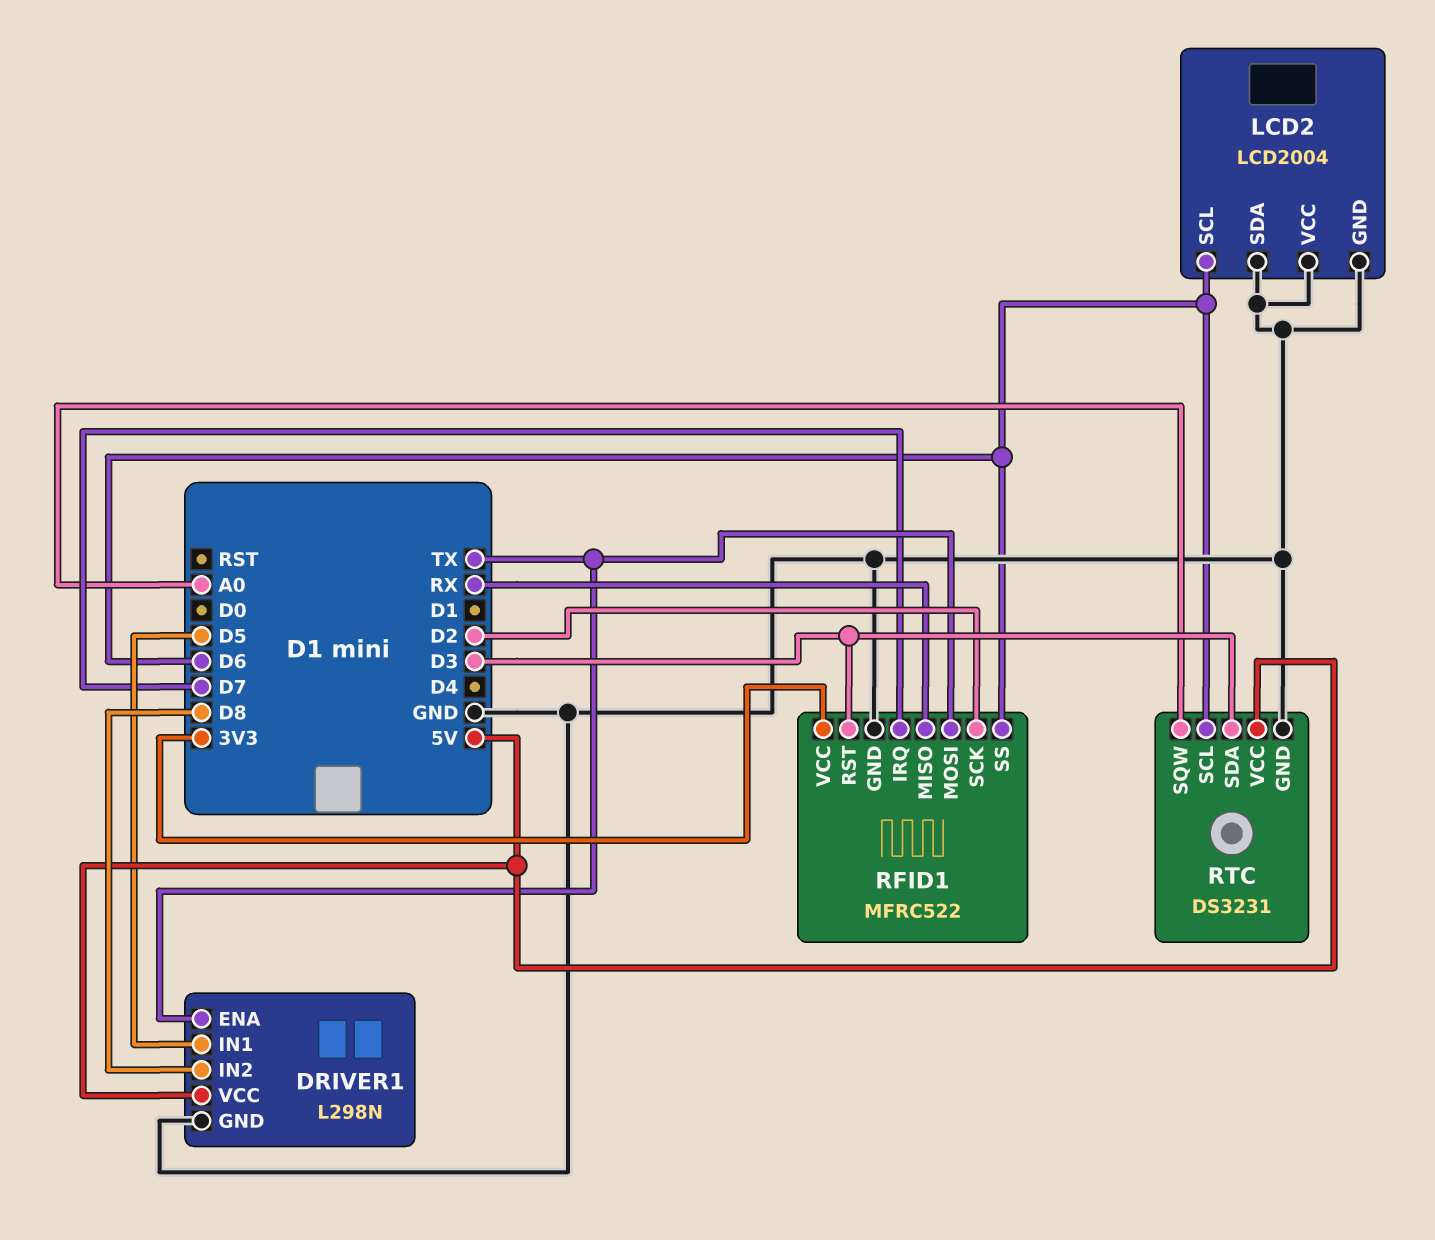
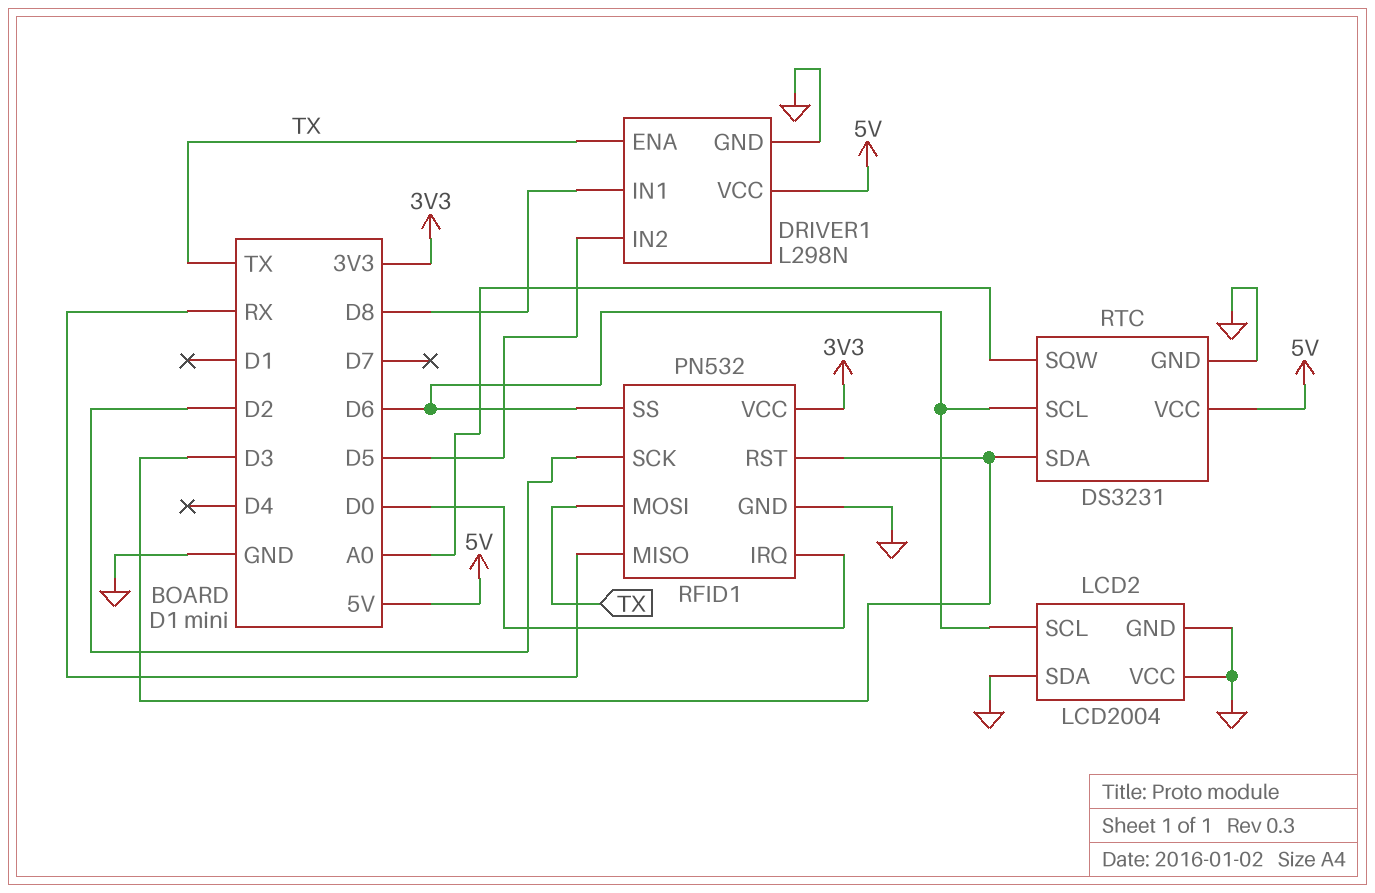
DRIVER1 pin IN1: D5 -> D8
DRIVER1 pin IN2: D8 -> D5
RFID1: MFRC522 -> PN532
RFID1 pin IRQ: D7 -> D0

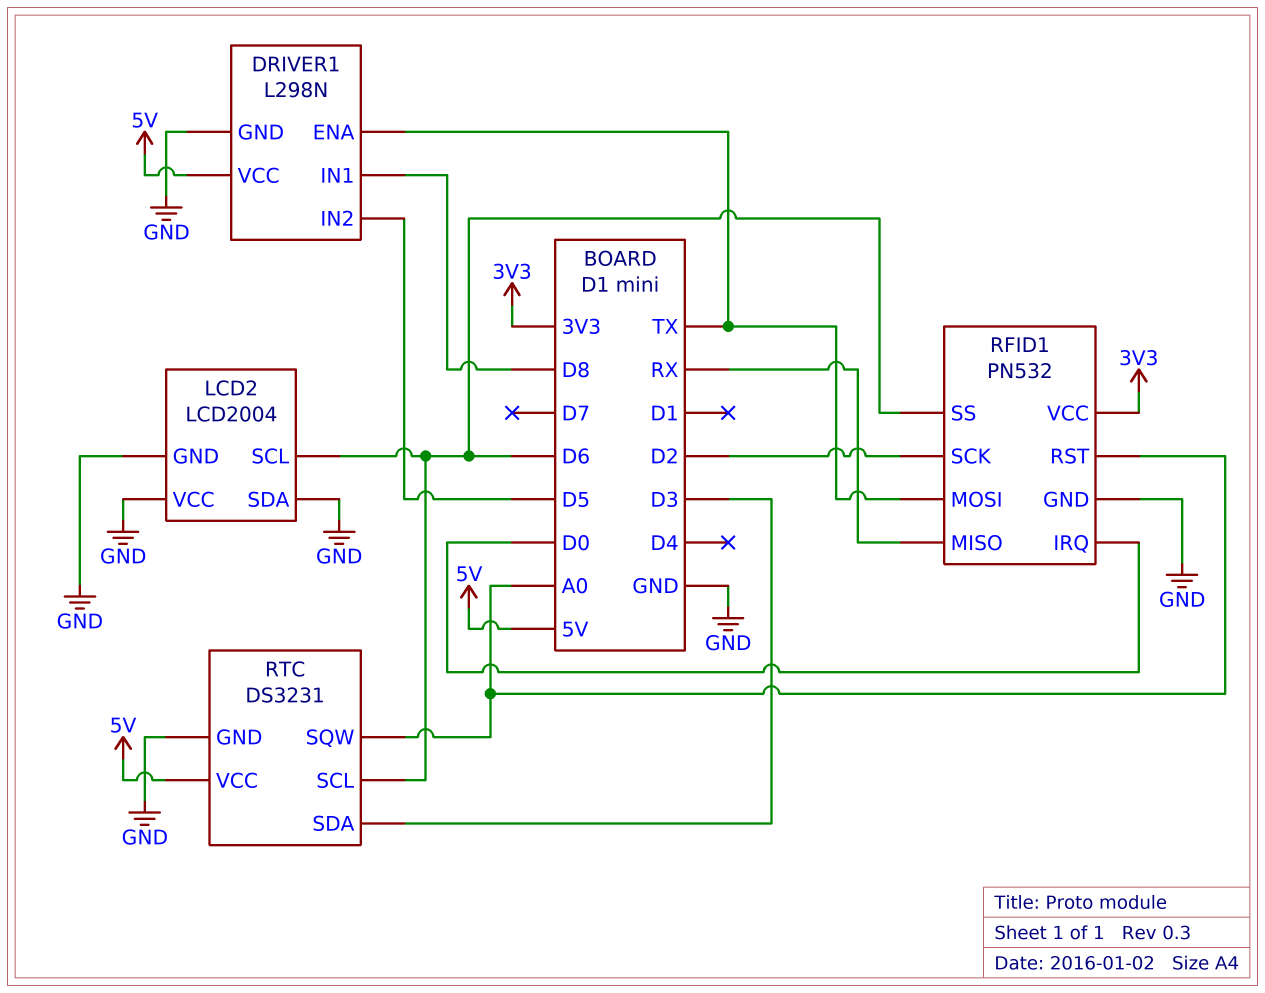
RFID1 pin RST: D3 -> A0

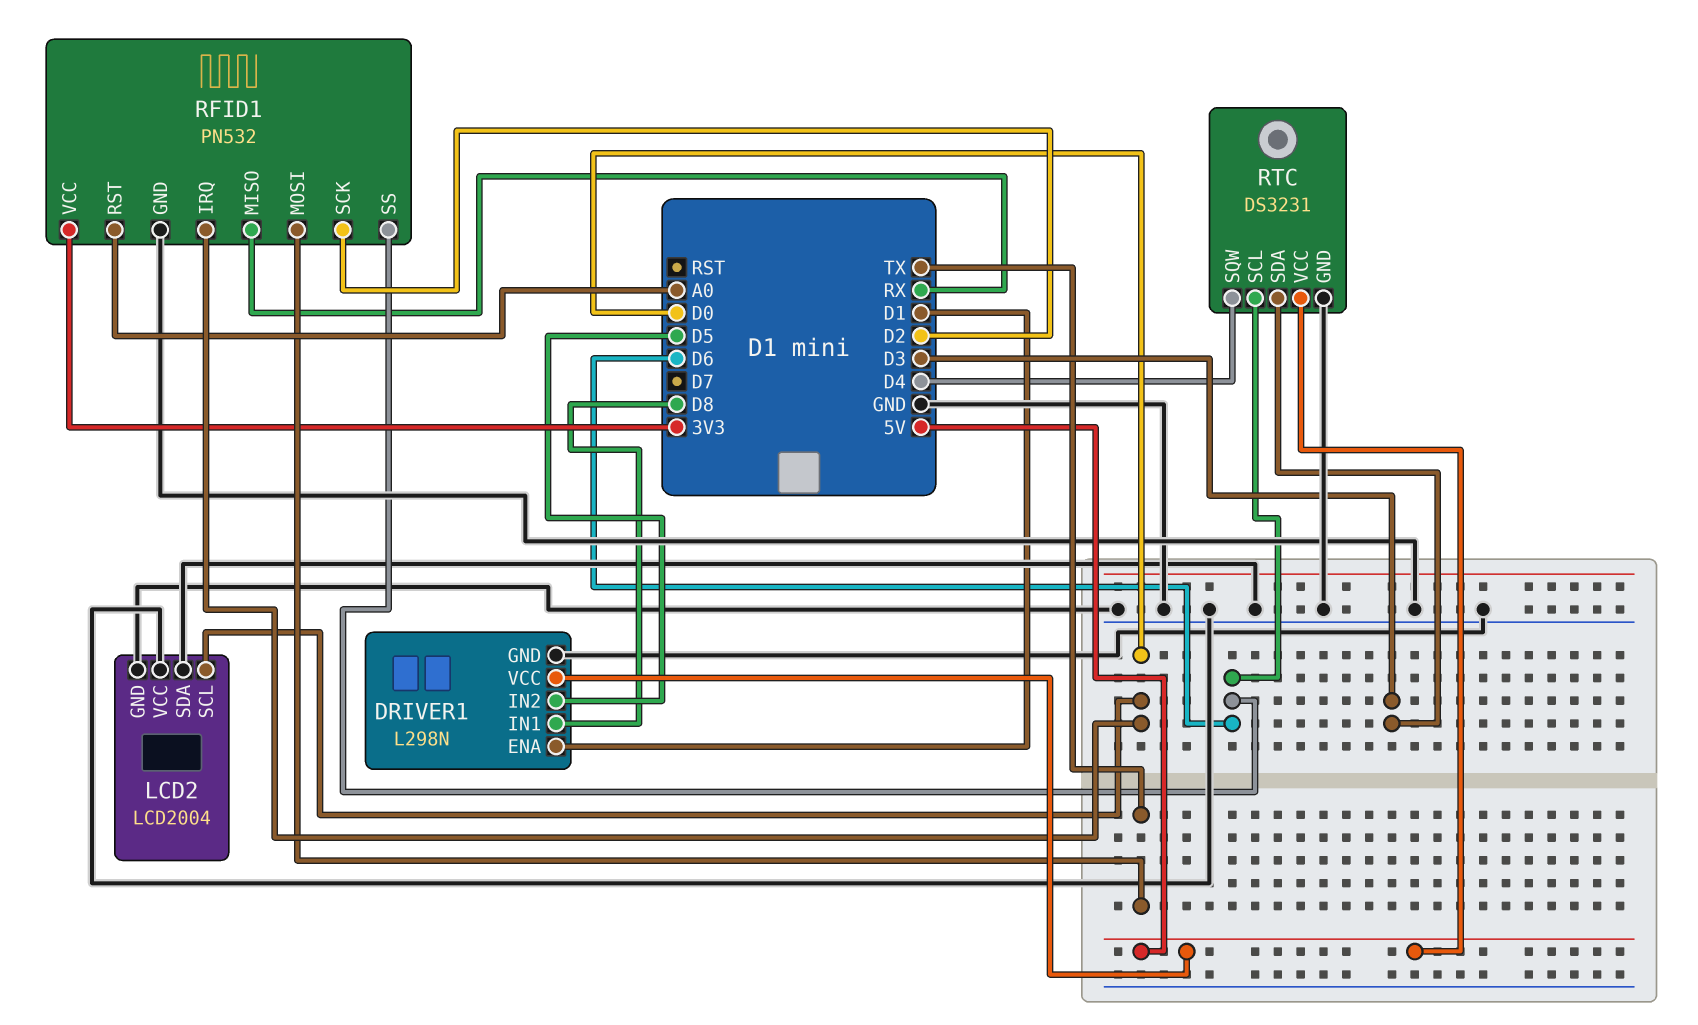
DRIVER1 pin ENA: TX -> D1
LCD2 pin SCL: D6 -> D0
RTC pin SQW: A0 -> D4

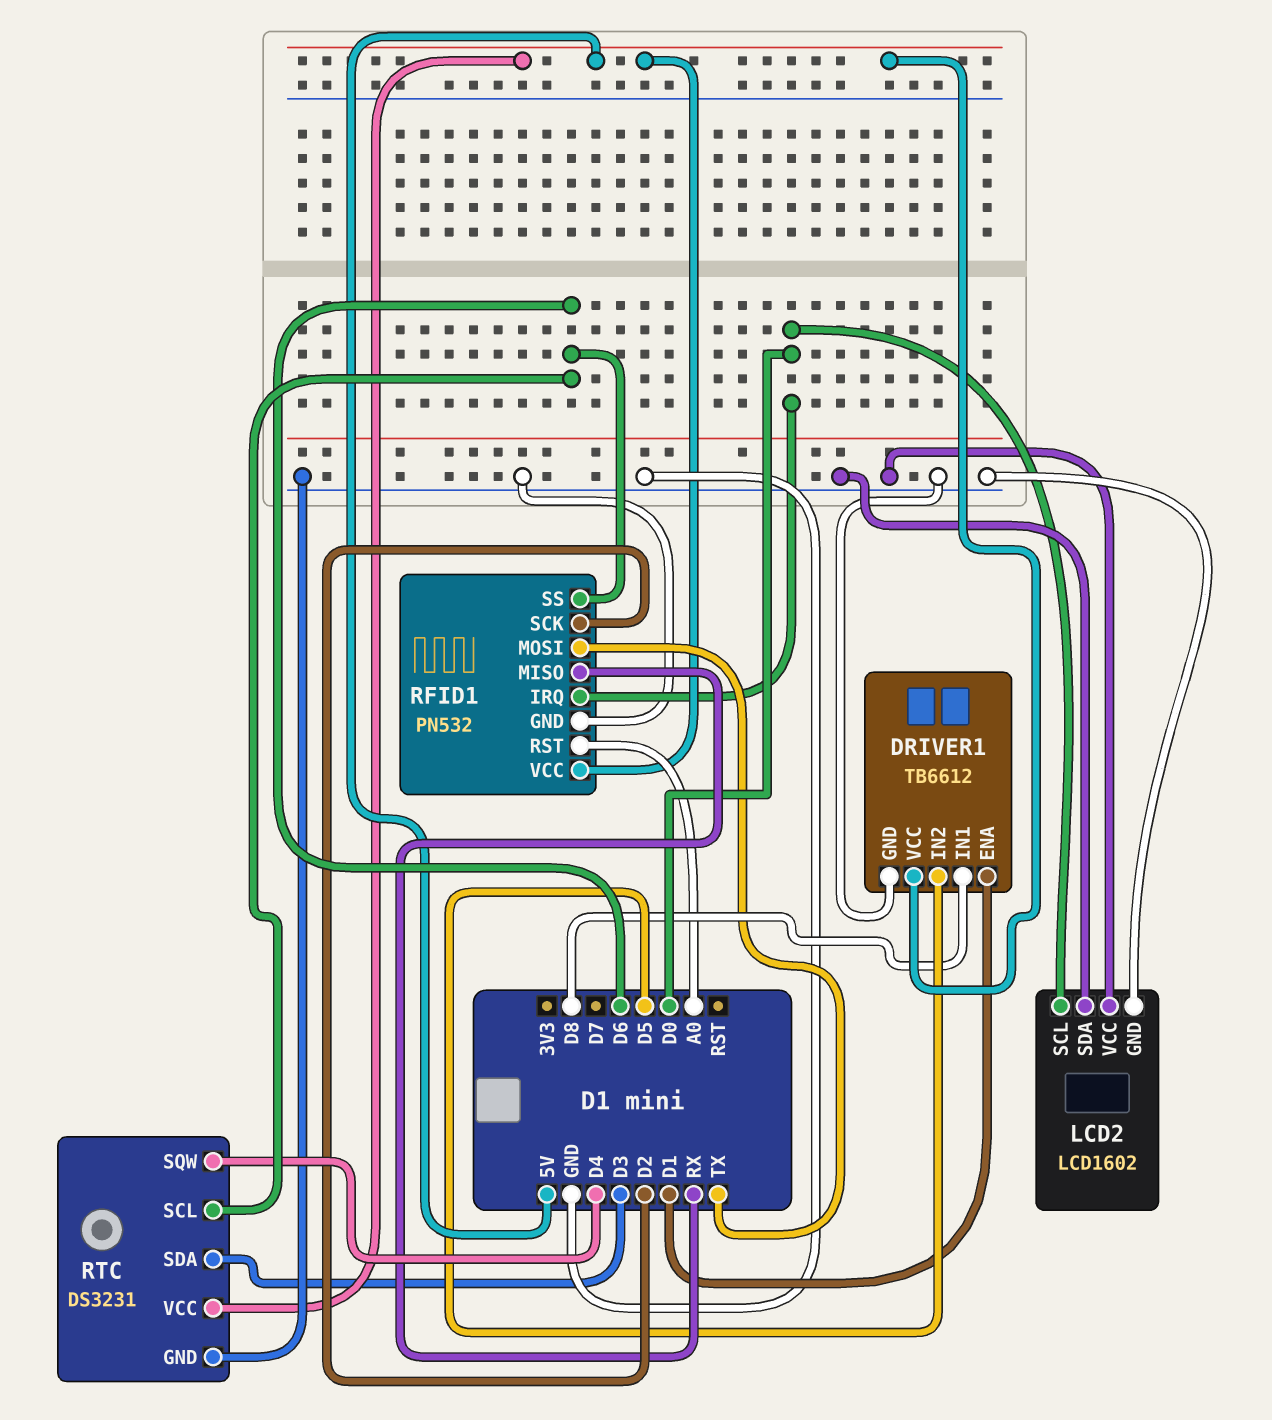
DRIVER1: L298N -> TB6612
LCD2: LCD2004 -> LCD1602
RFID1 pin VCC: 3V3 -> 5V

